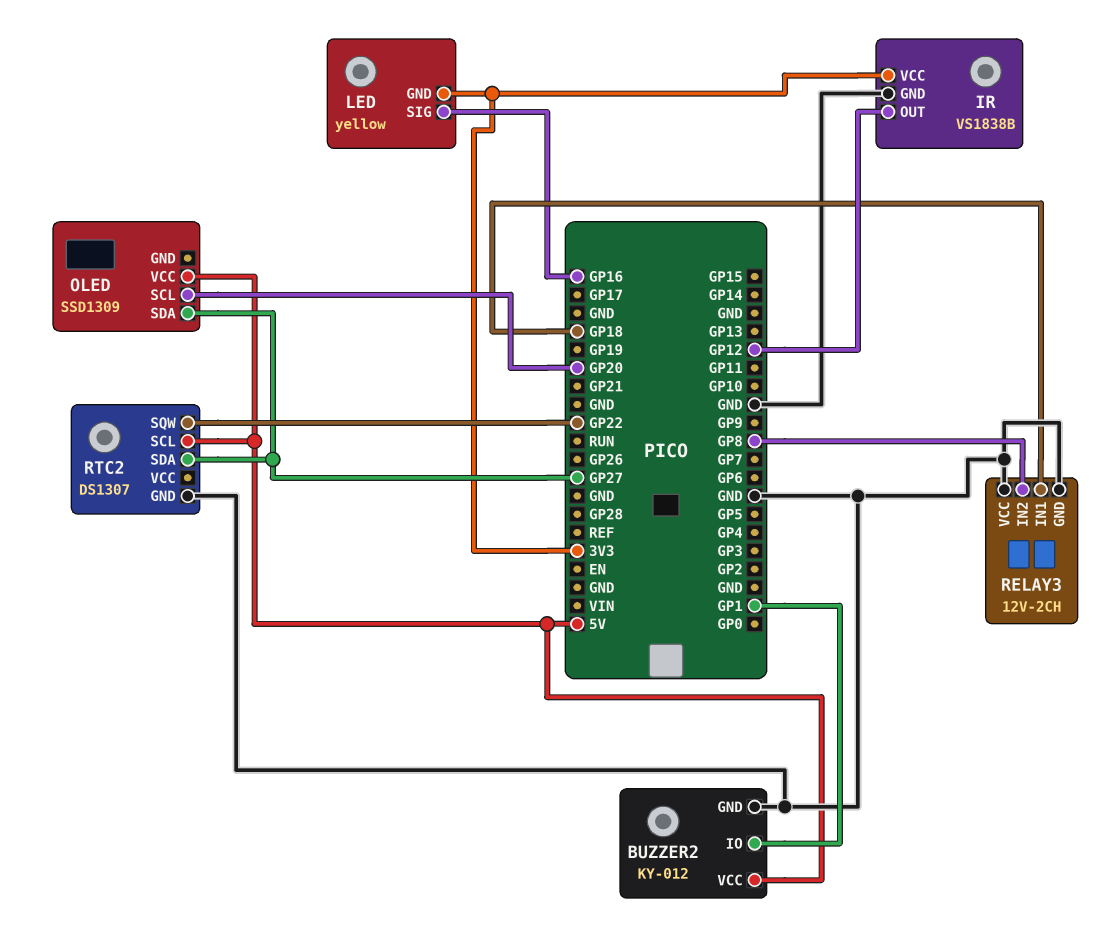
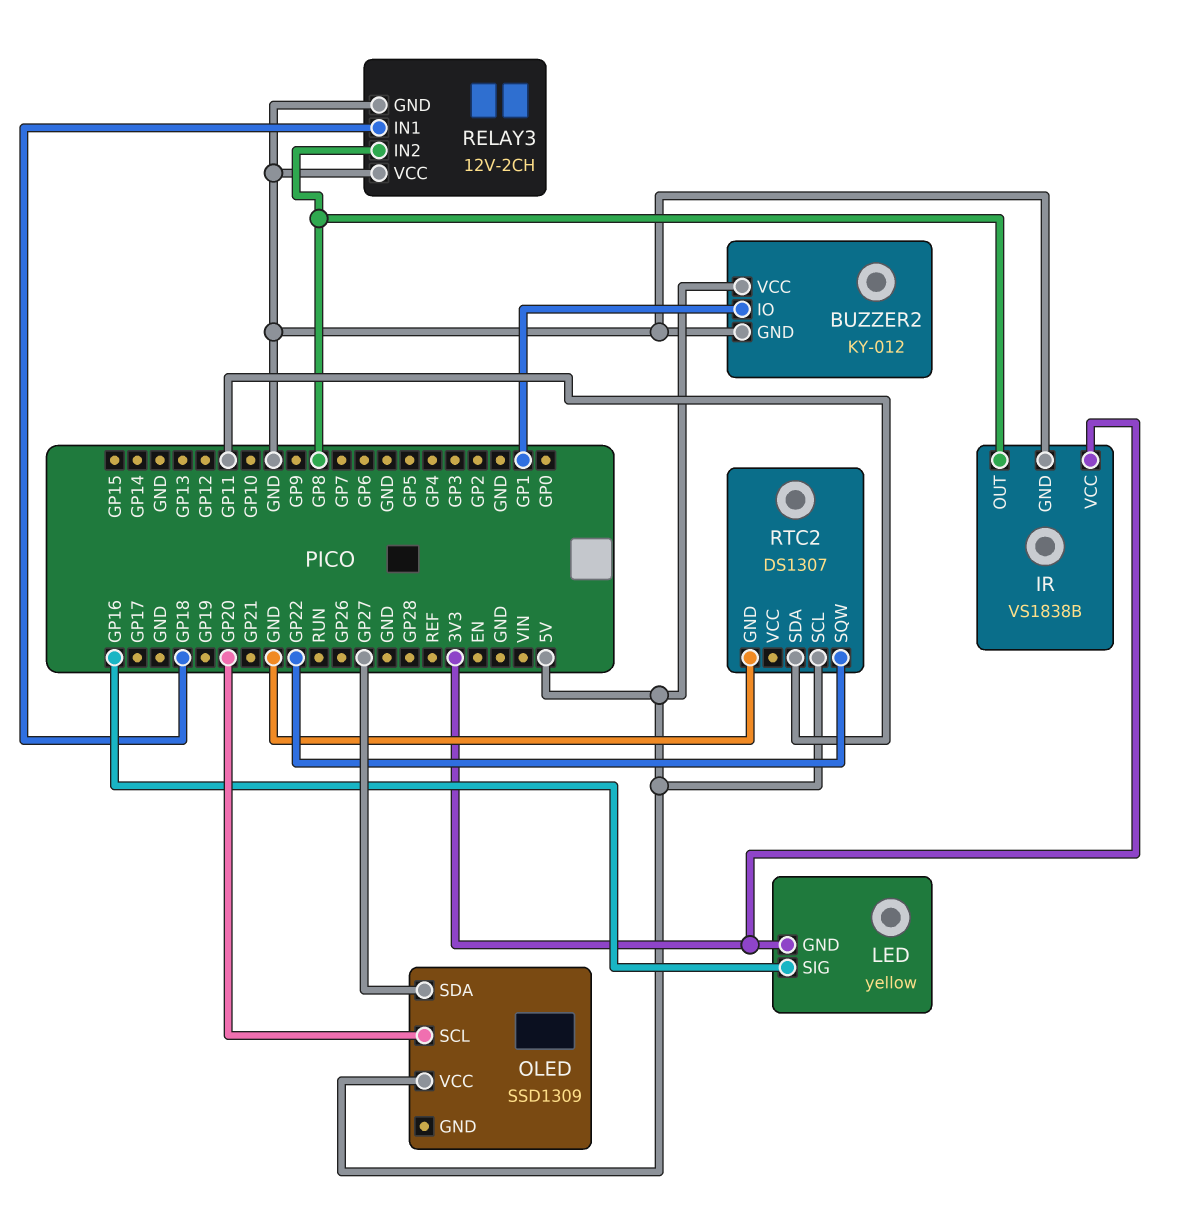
IR pin OUT: GP12 -> GP8
RTC2 pin SDA: GP27 -> GP11

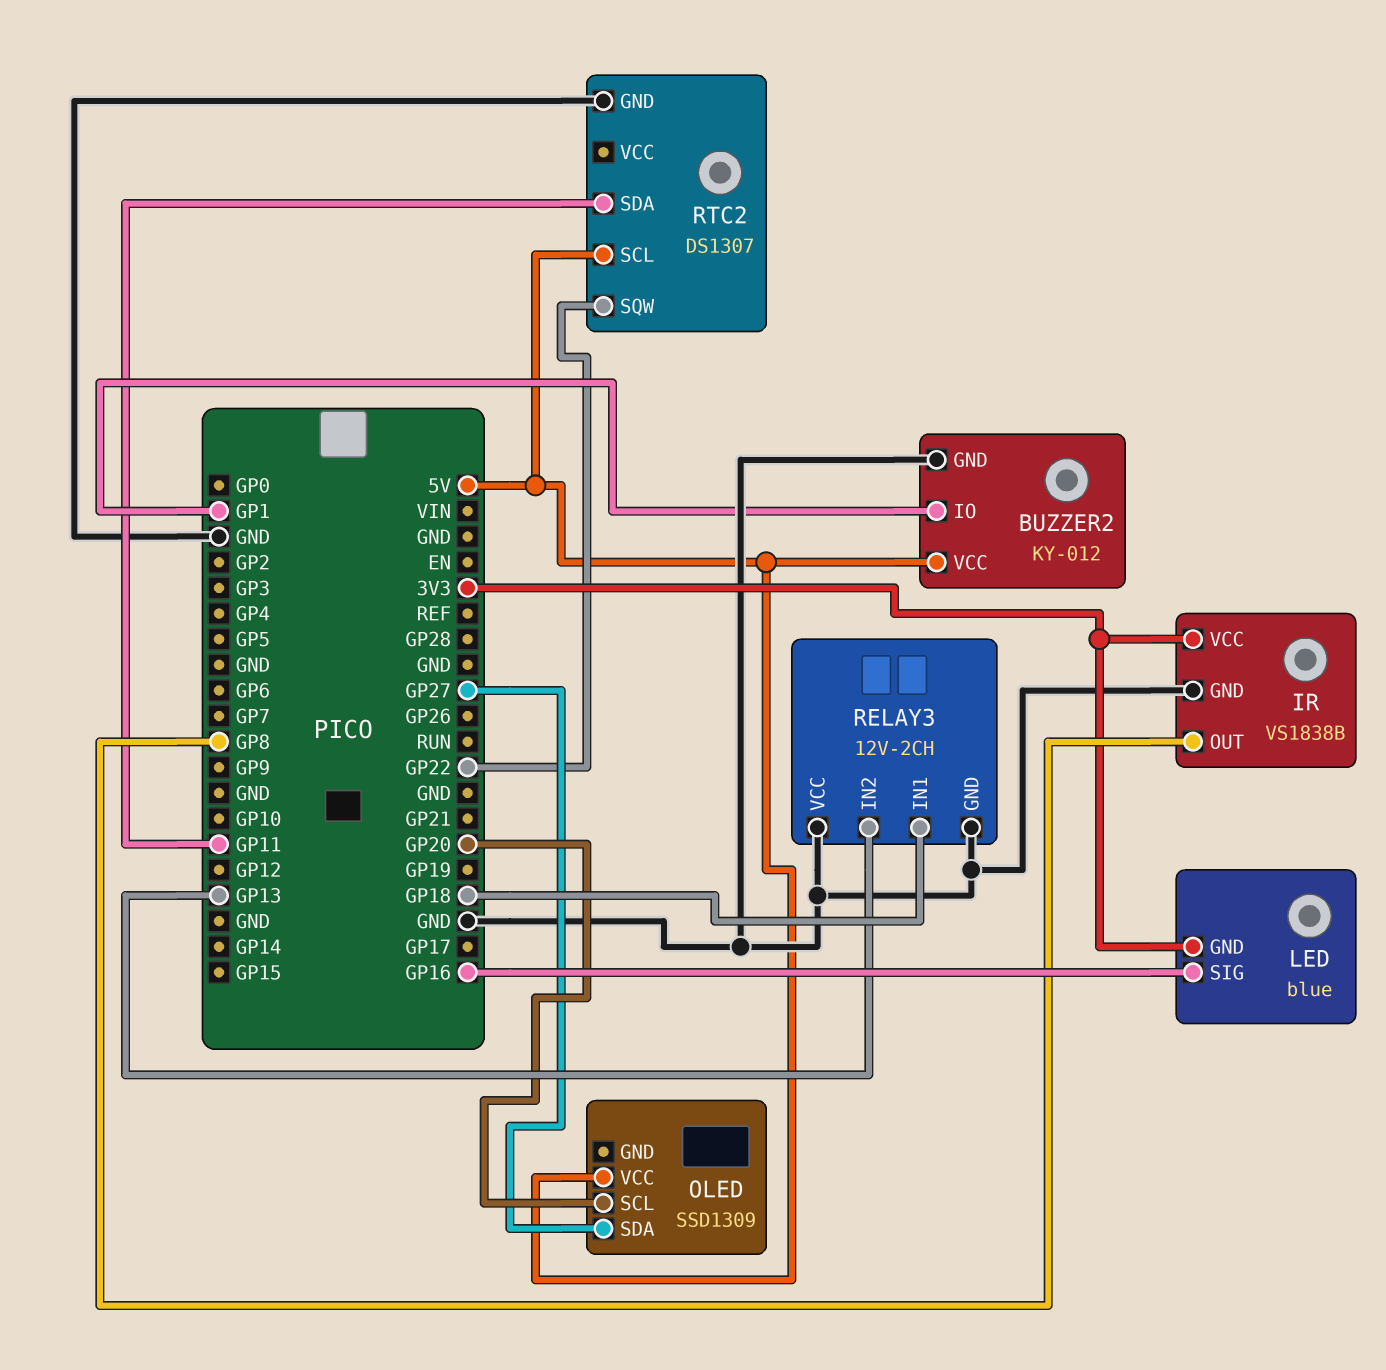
LED: yellow -> blue
RELAY3 pin IN2: GP8 -> GP13

